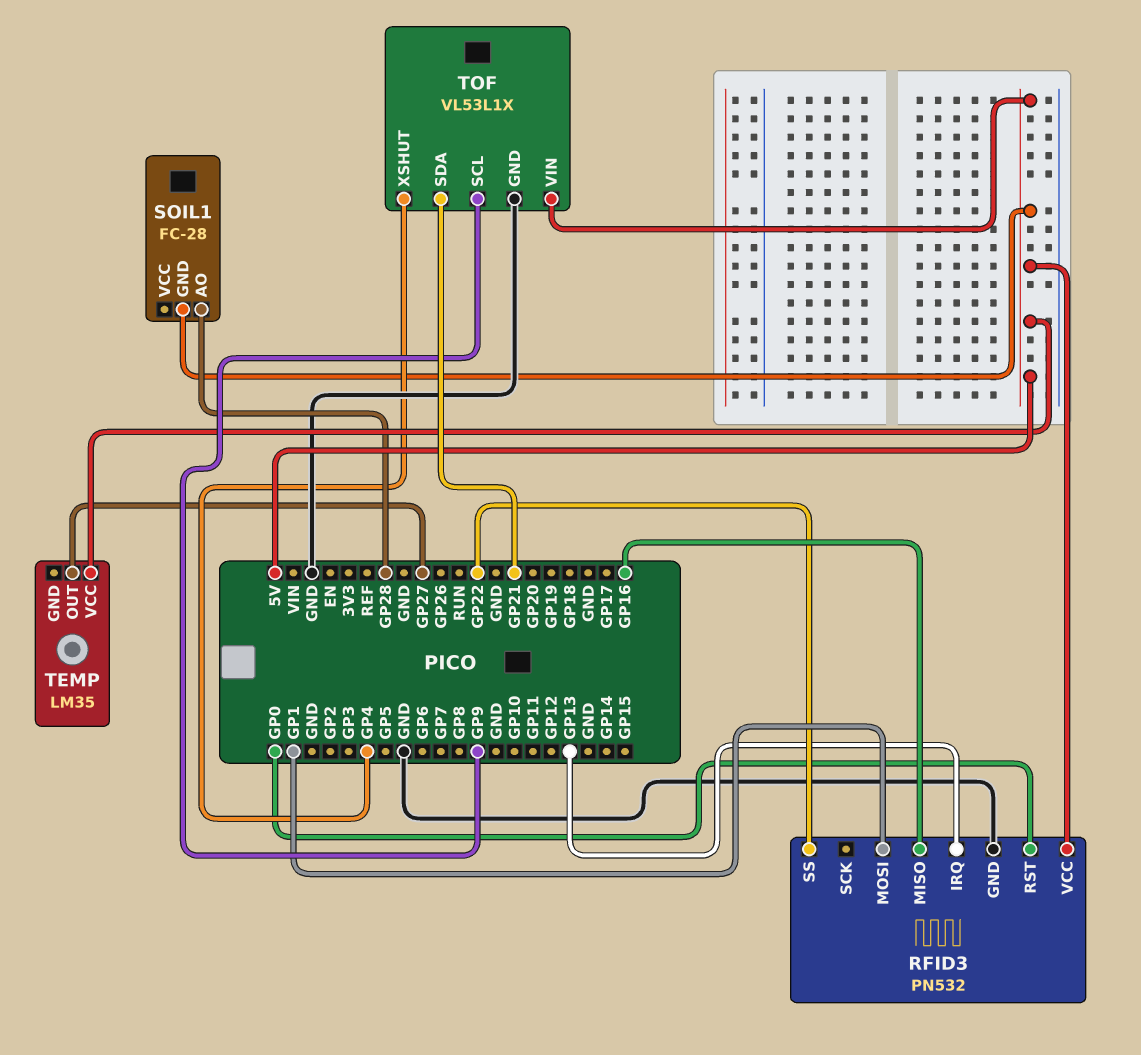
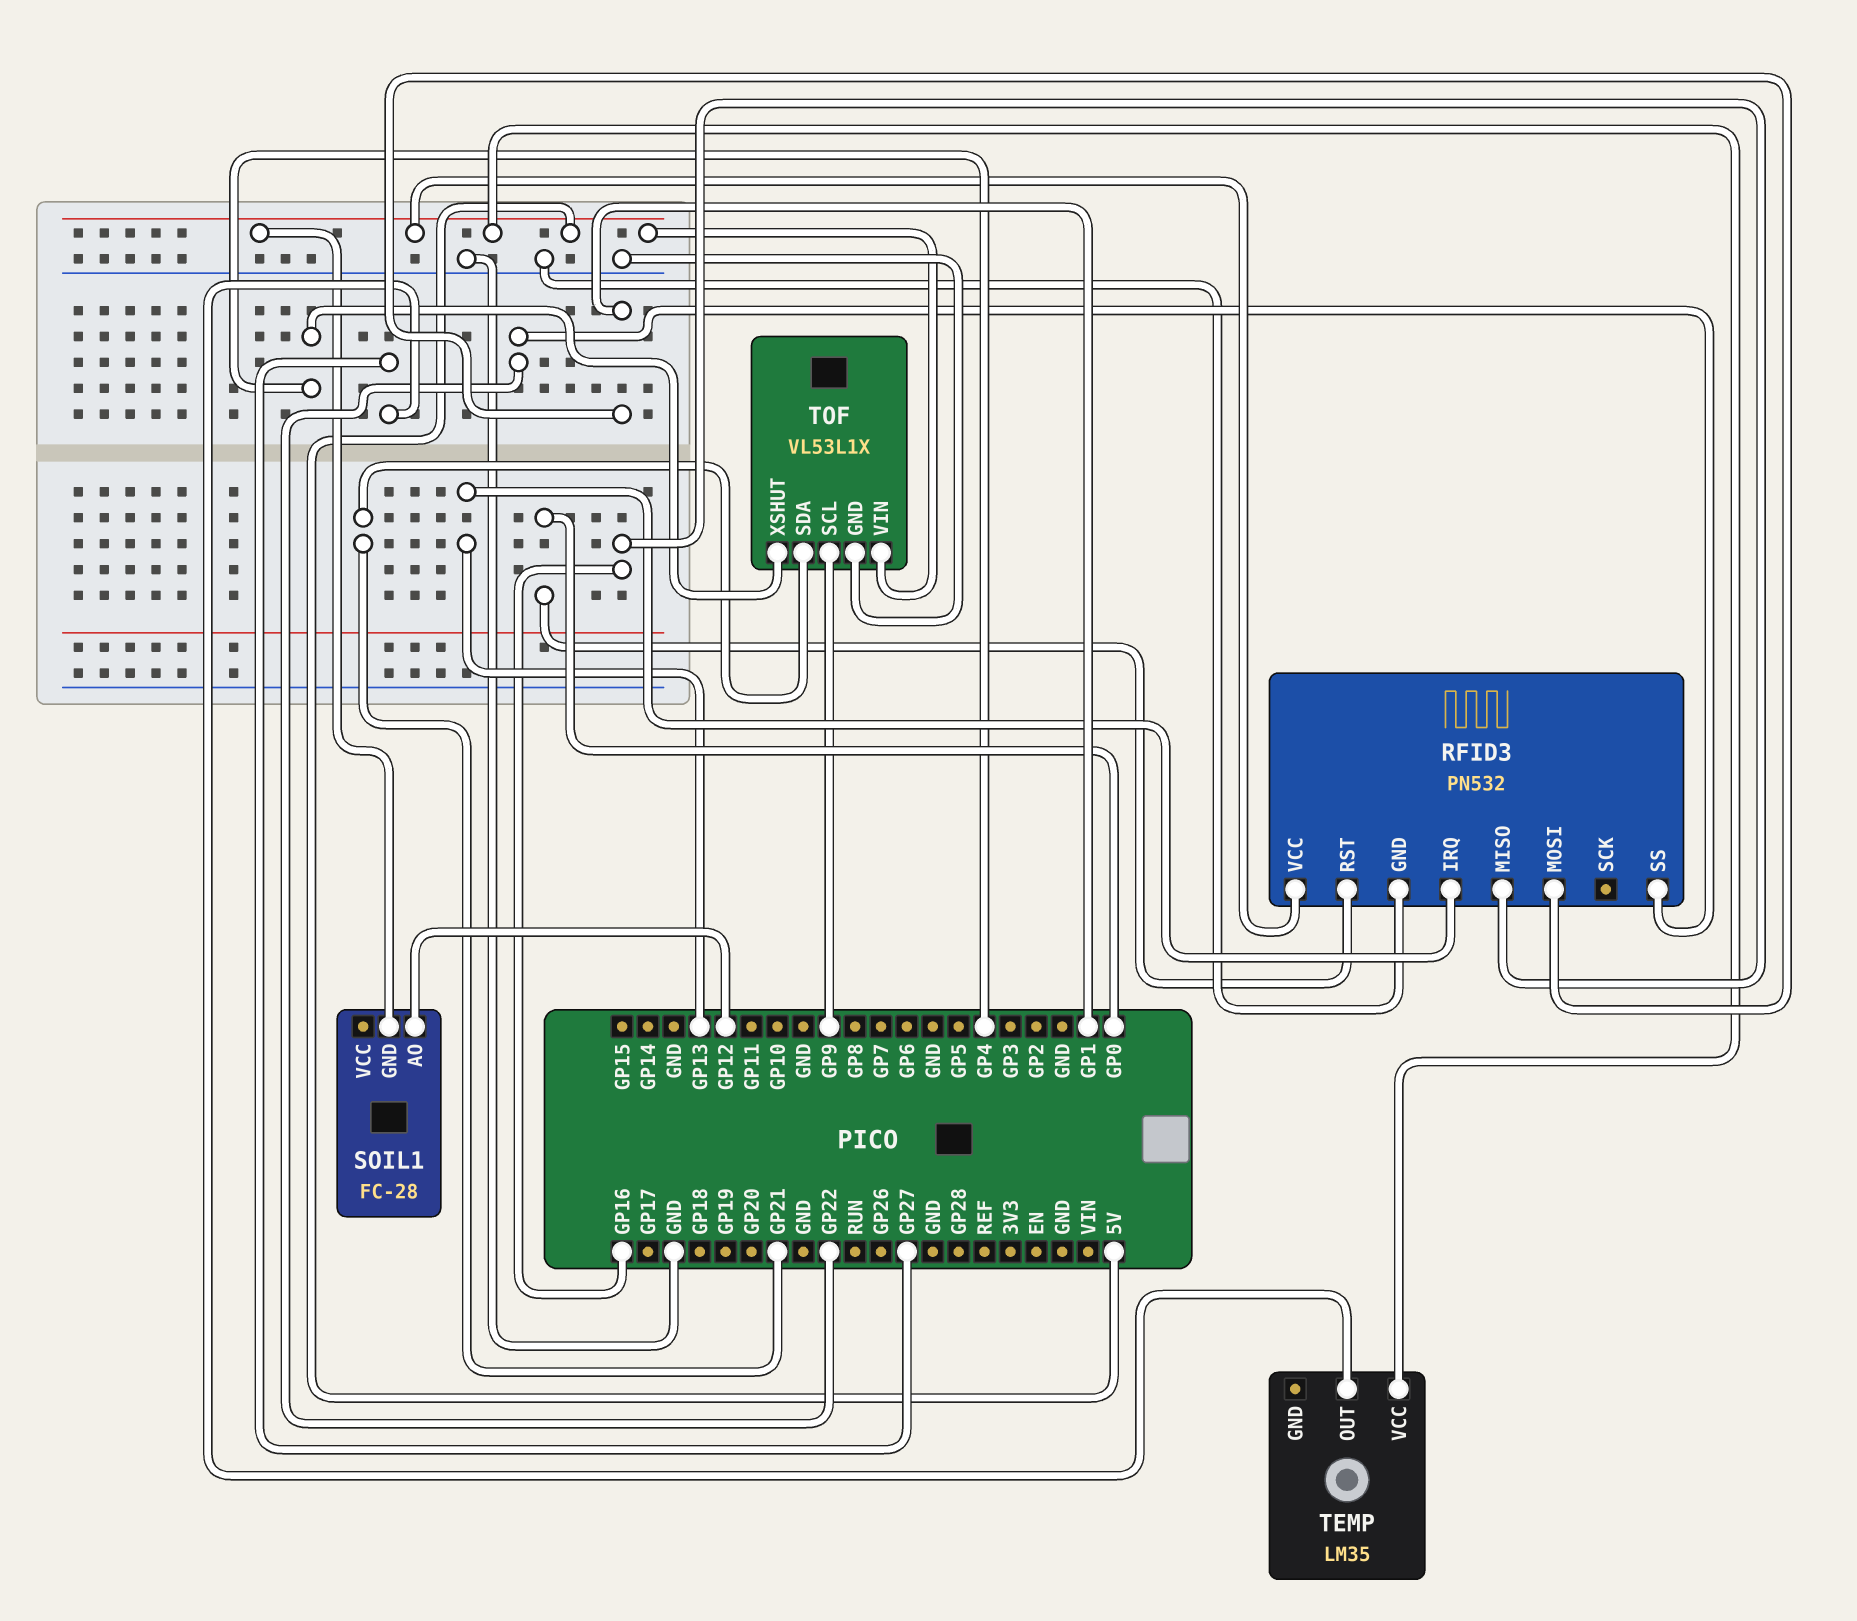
SOIL1 pin AO: GP28 -> GP12

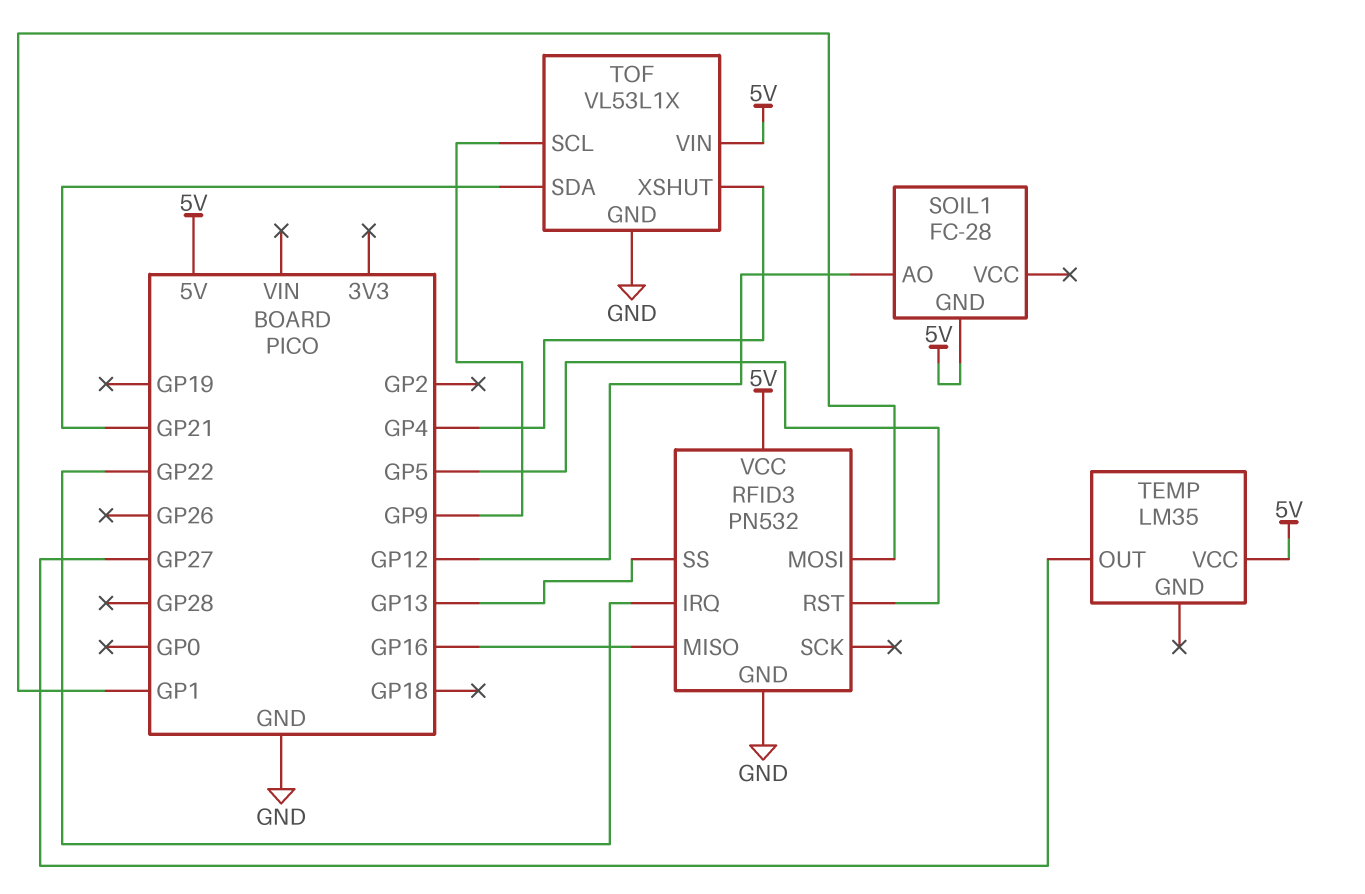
RFID3 pin IRQ: GP13 -> GP22
RFID3 pin RST: GP0 -> GP5
RFID3 pin SS: GP22 -> GP13

